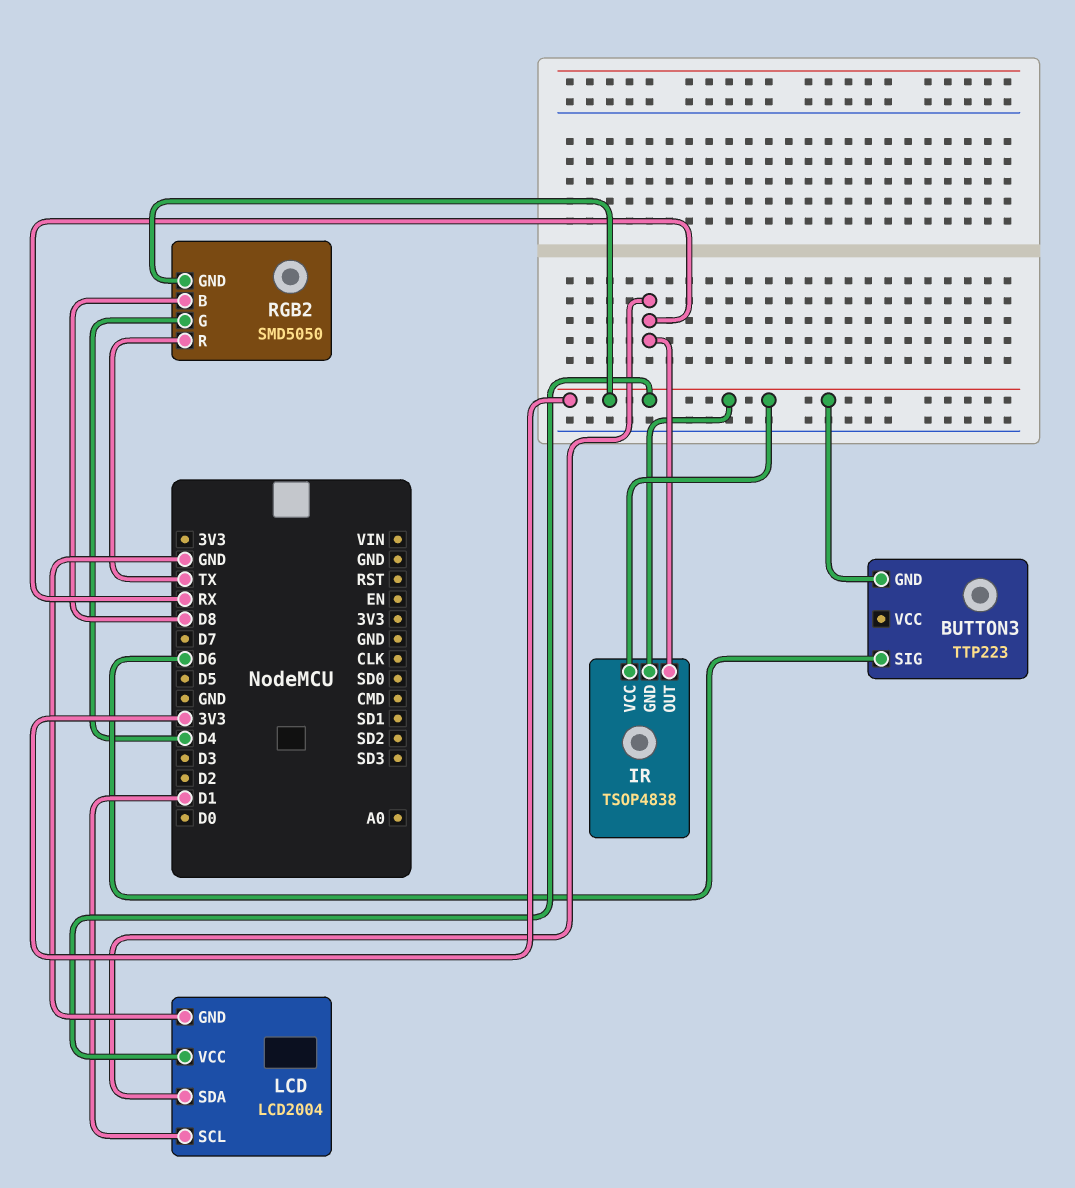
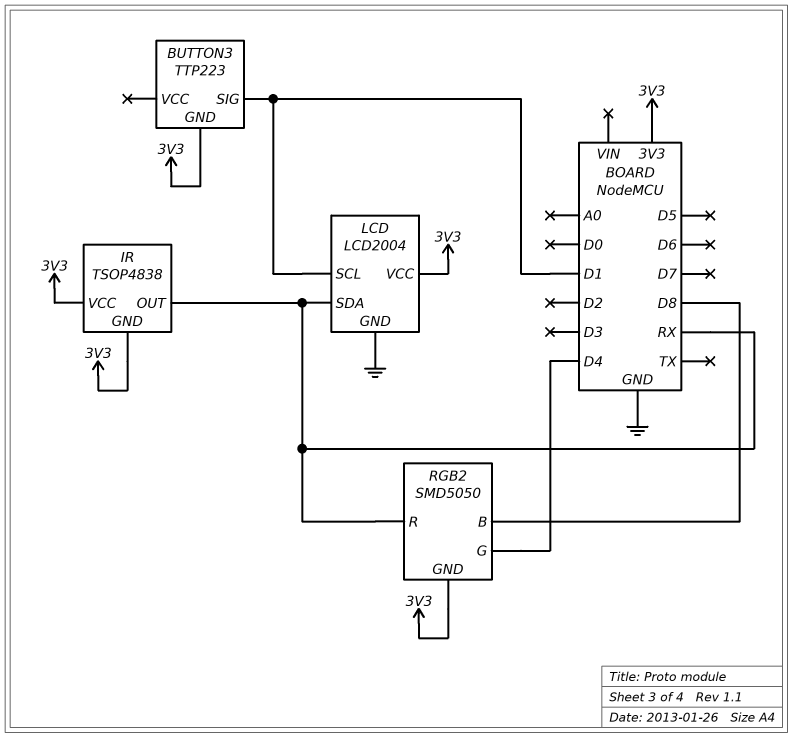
BUTTON3 pin SIG: D6 -> D1
RGB2 pin R: TX -> RX

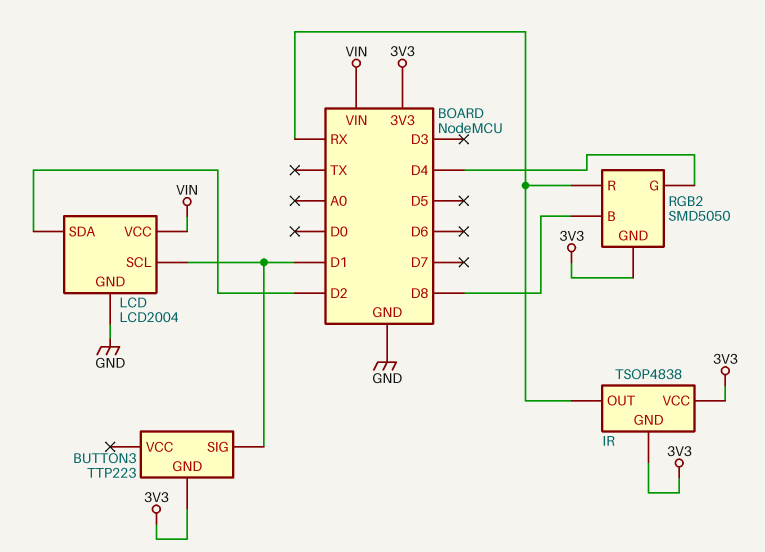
LCD pin SDA: RX -> D2
LCD pin VCC: 3V3 -> VIN

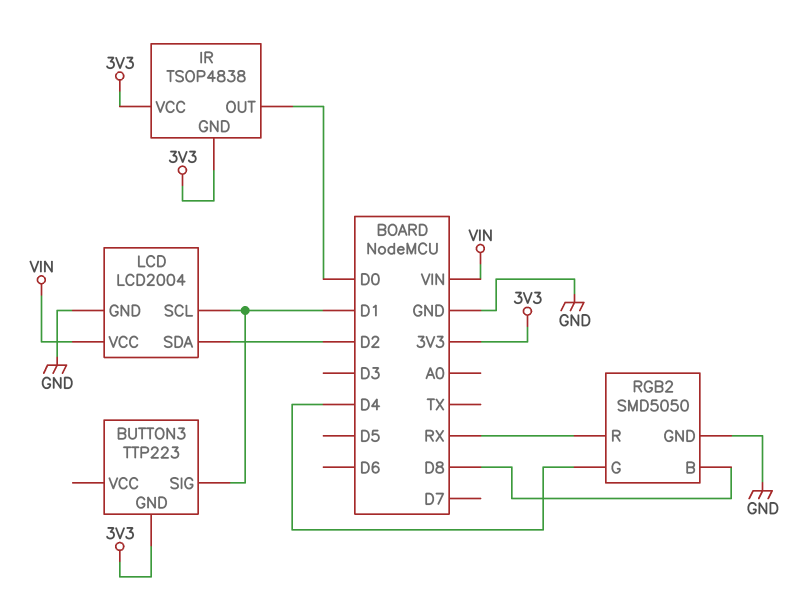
IR pin OUT: RX -> D0
RGB2 pin GND: 3V3 -> GND

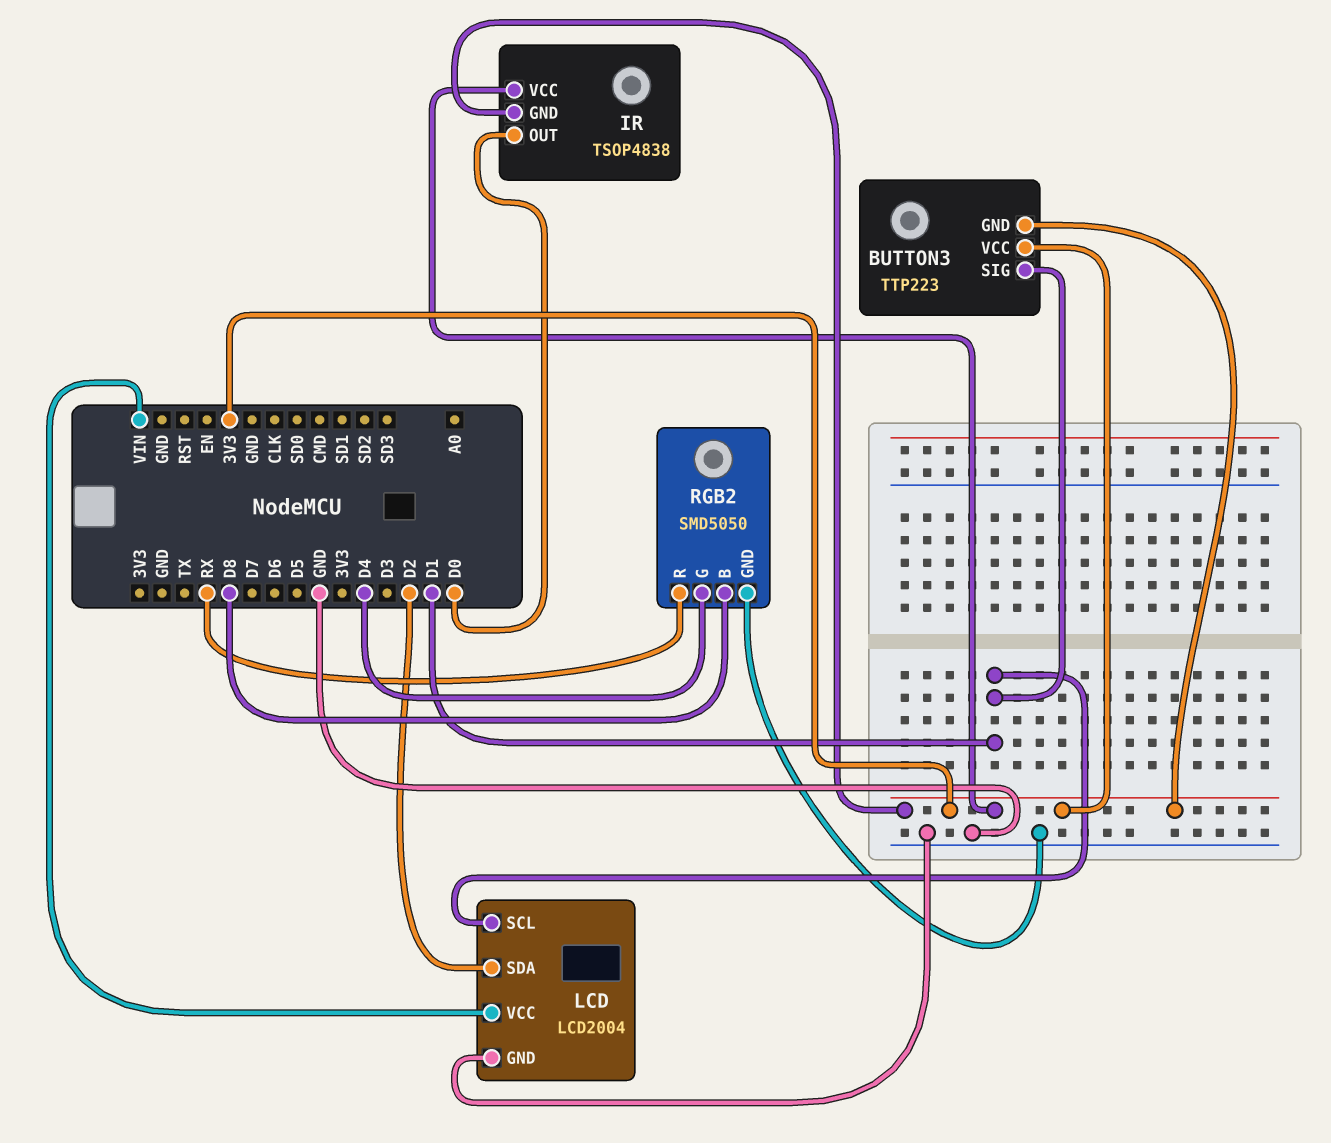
BUTTON3 pin VCC: none -> 3V3

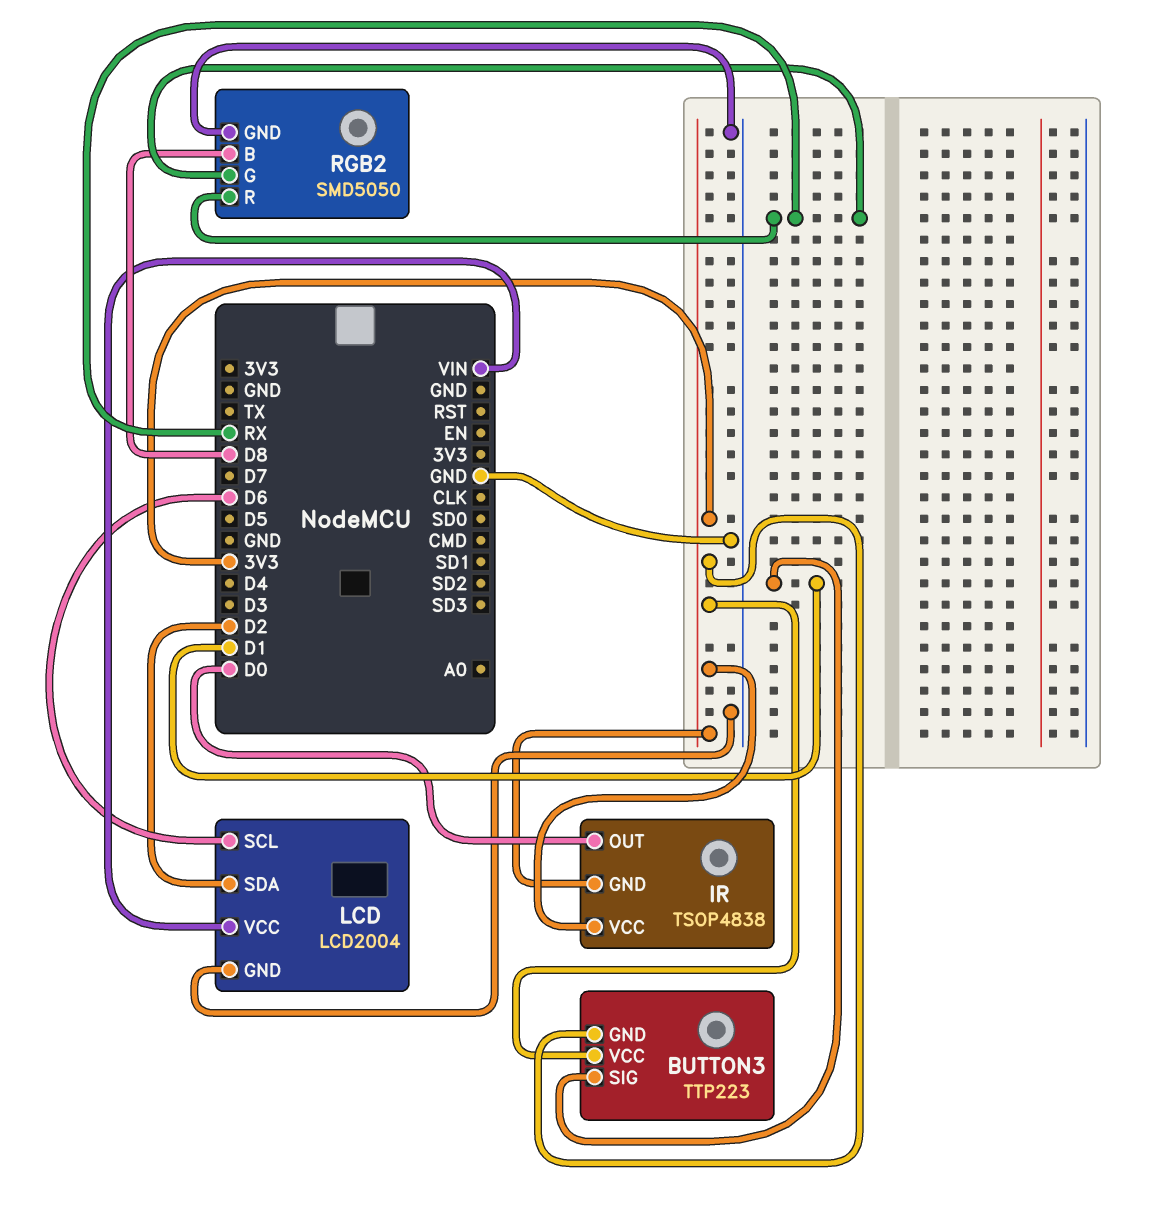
LCD pin SCL: D1 -> D6
RGB2 pin G: D4 -> RX

